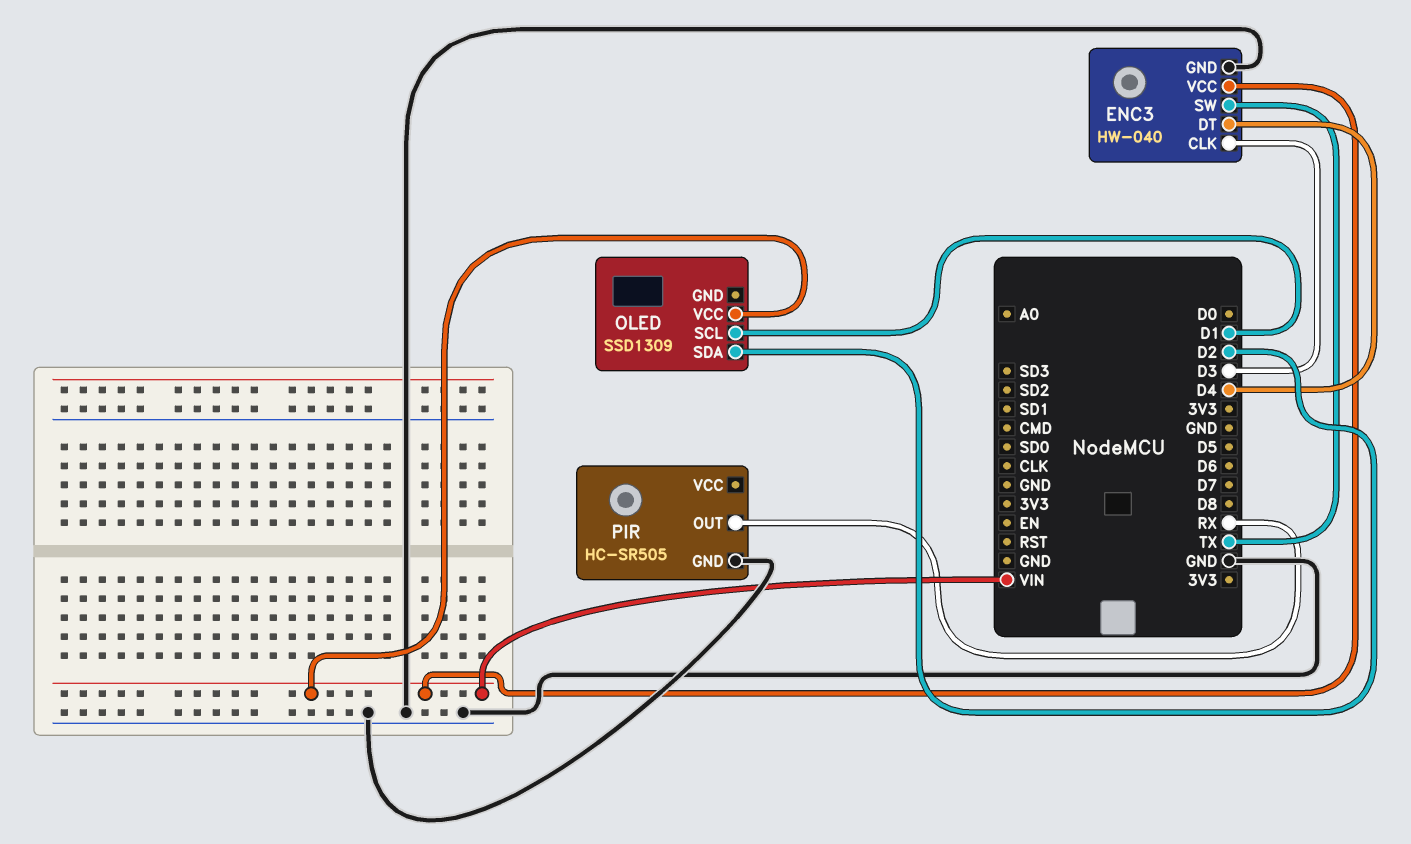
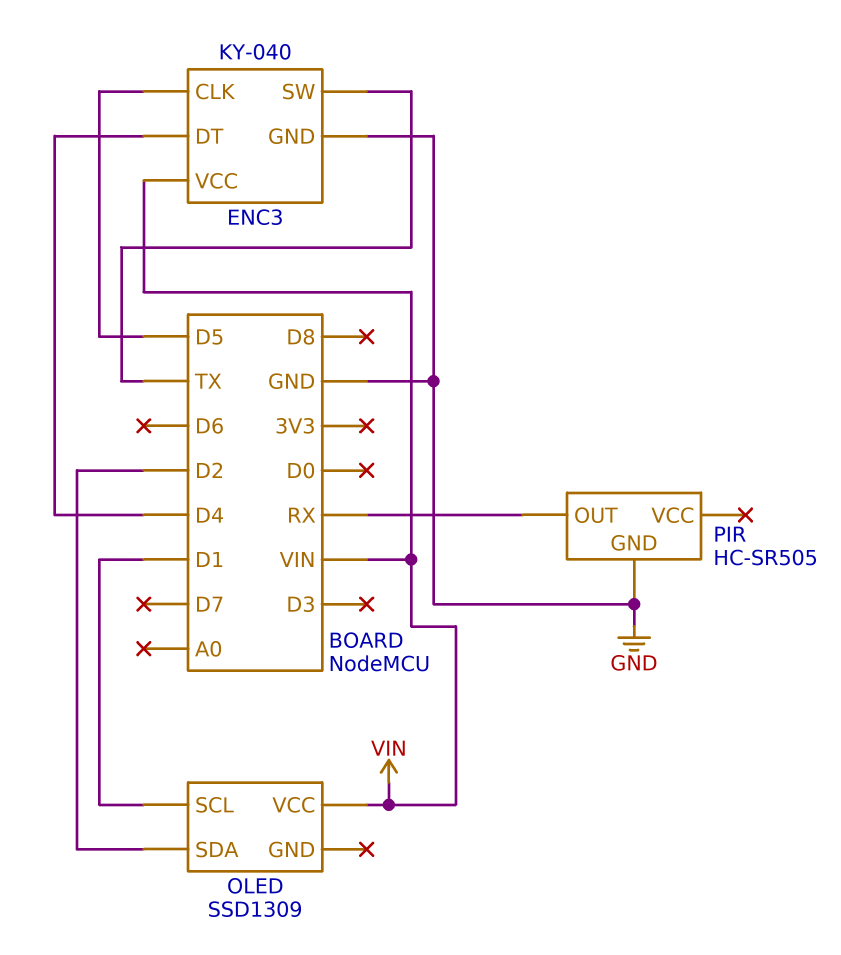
ENC3: HW-040 -> KY-040
ENC3 pin CLK: D3 -> D5

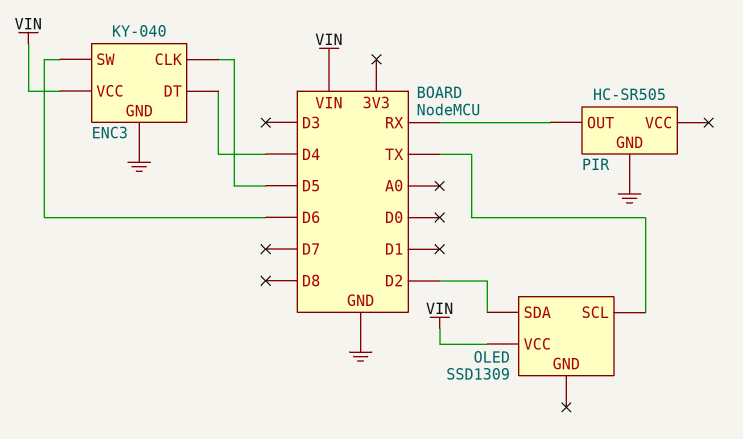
ENC3 pin SW: TX -> D6
OLED pin SCL: D1 -> TX

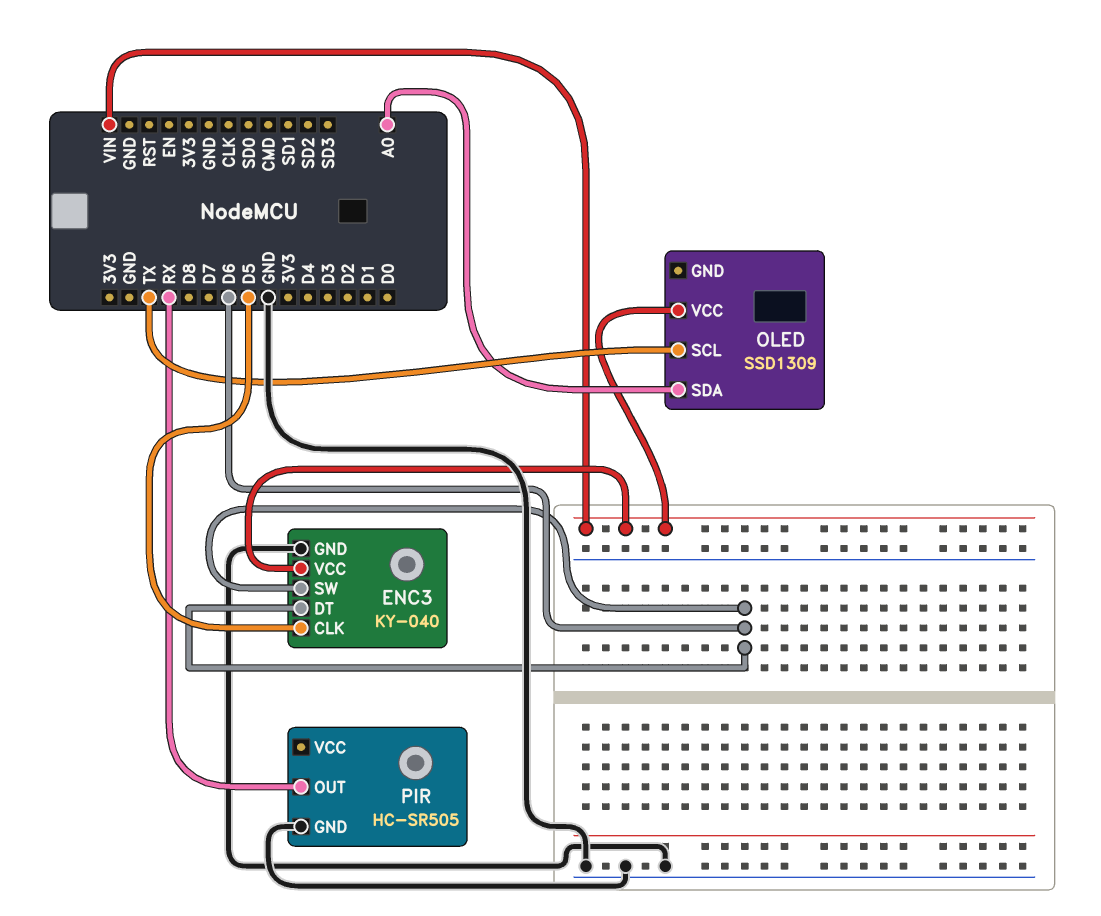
ENC3 pin DT: D4 -> D6
OLED pin SDA: D2 -> A0

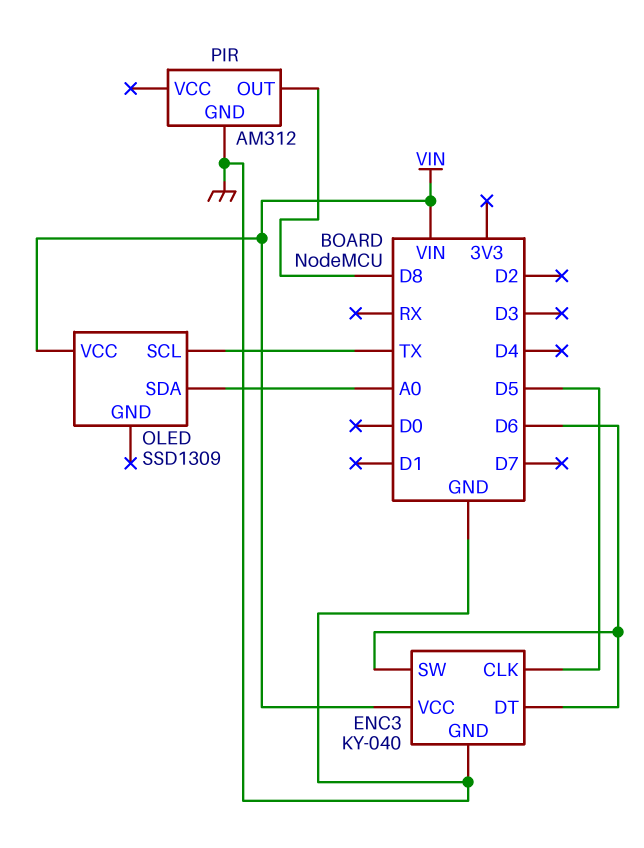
PIR: HC-SR505 -> AM312
PIR pin OUT: RX -> D8

